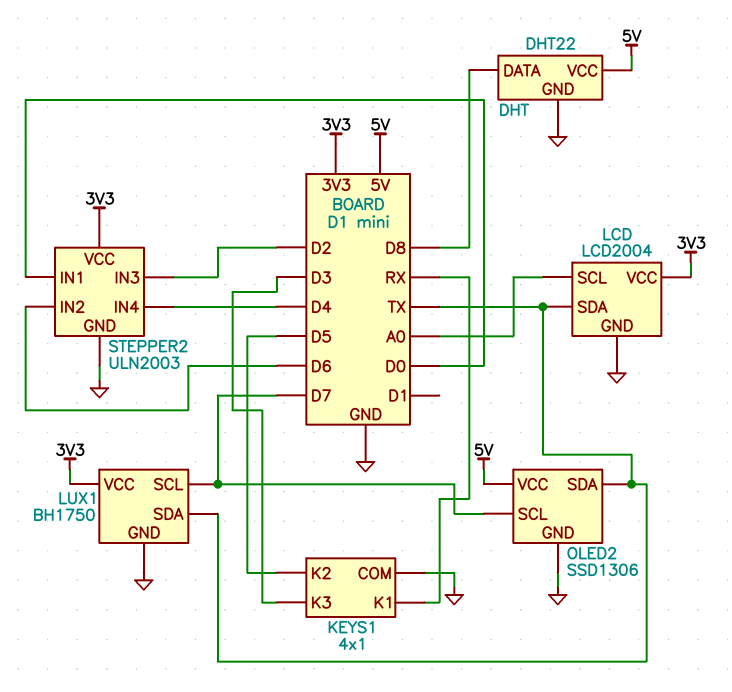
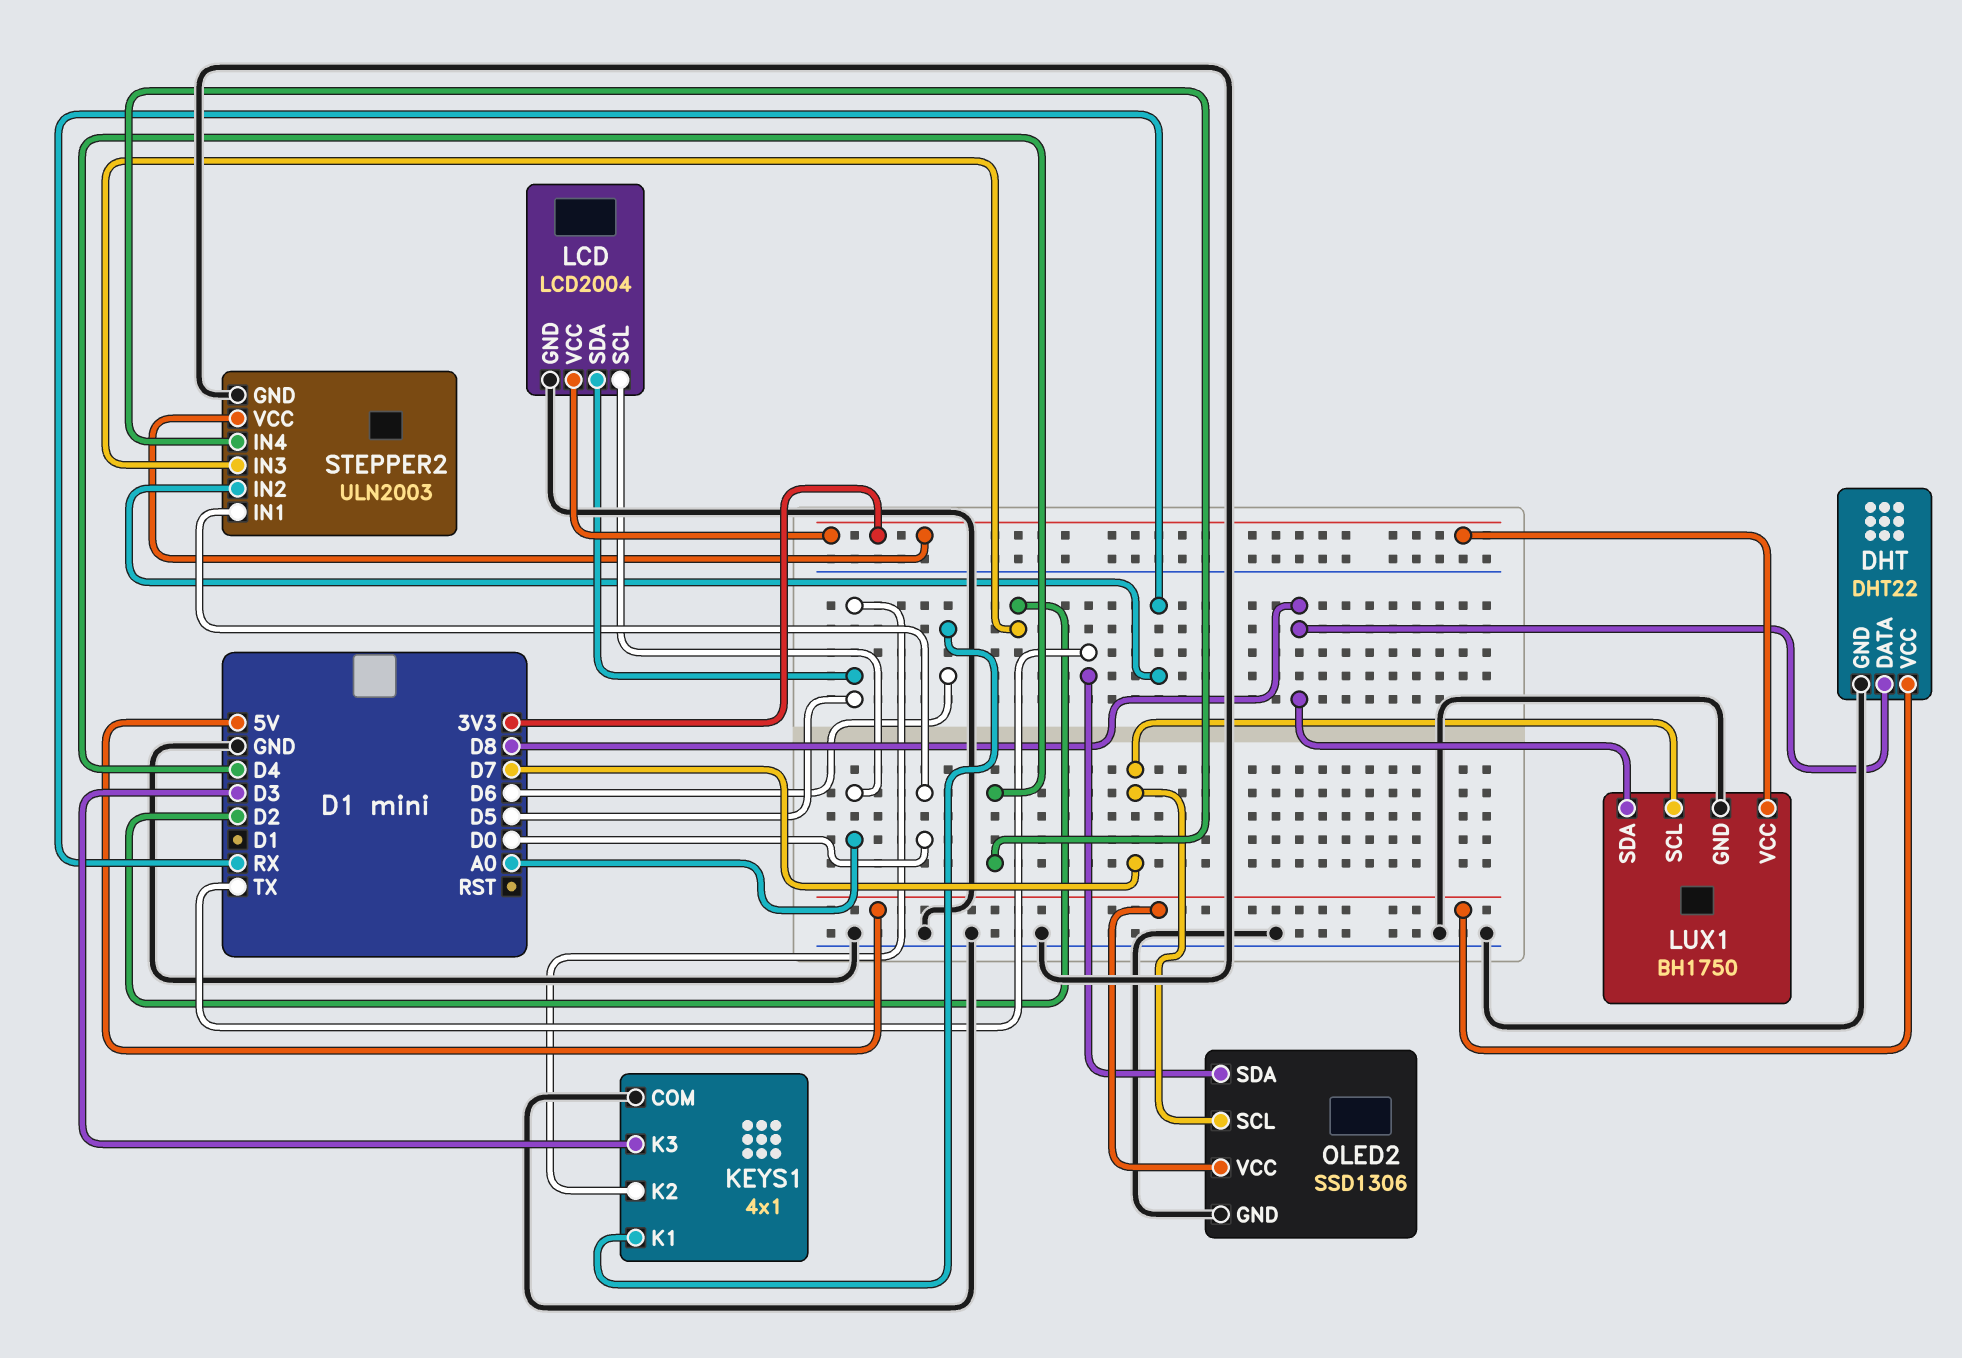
KEYS1 pin K1: RX -> D6
LCD pin SDA: TX -> D5
LUX1 pin SDA: TX -> D8
STEPPER2 pin IN2: D6 -> RX

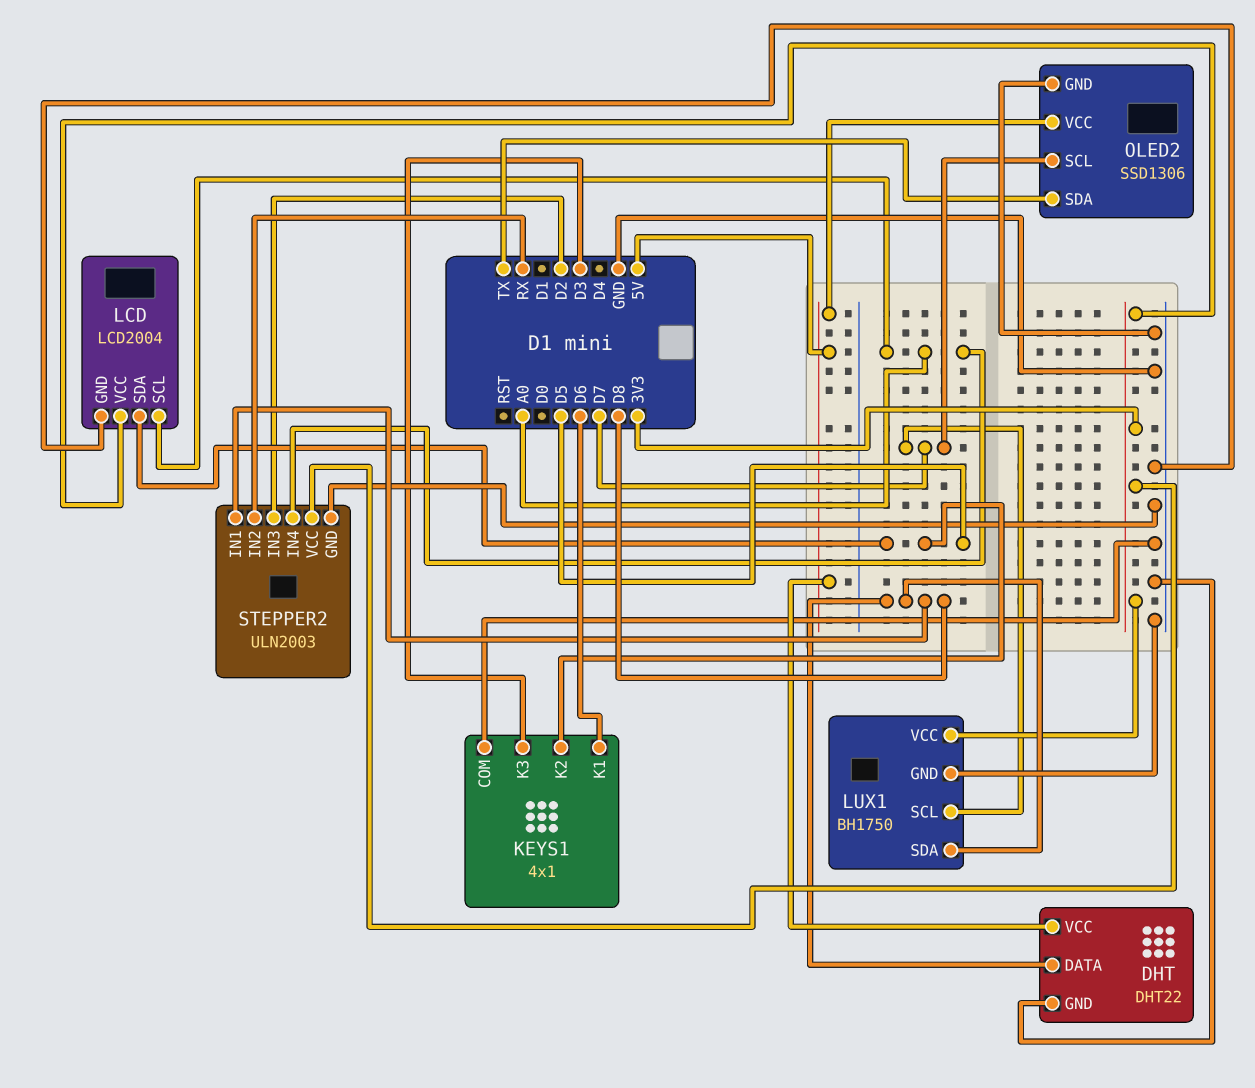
STEPPER2 pin IN1: D0 -> D8
STEPPER2 pin IN4: D4 -> A0

